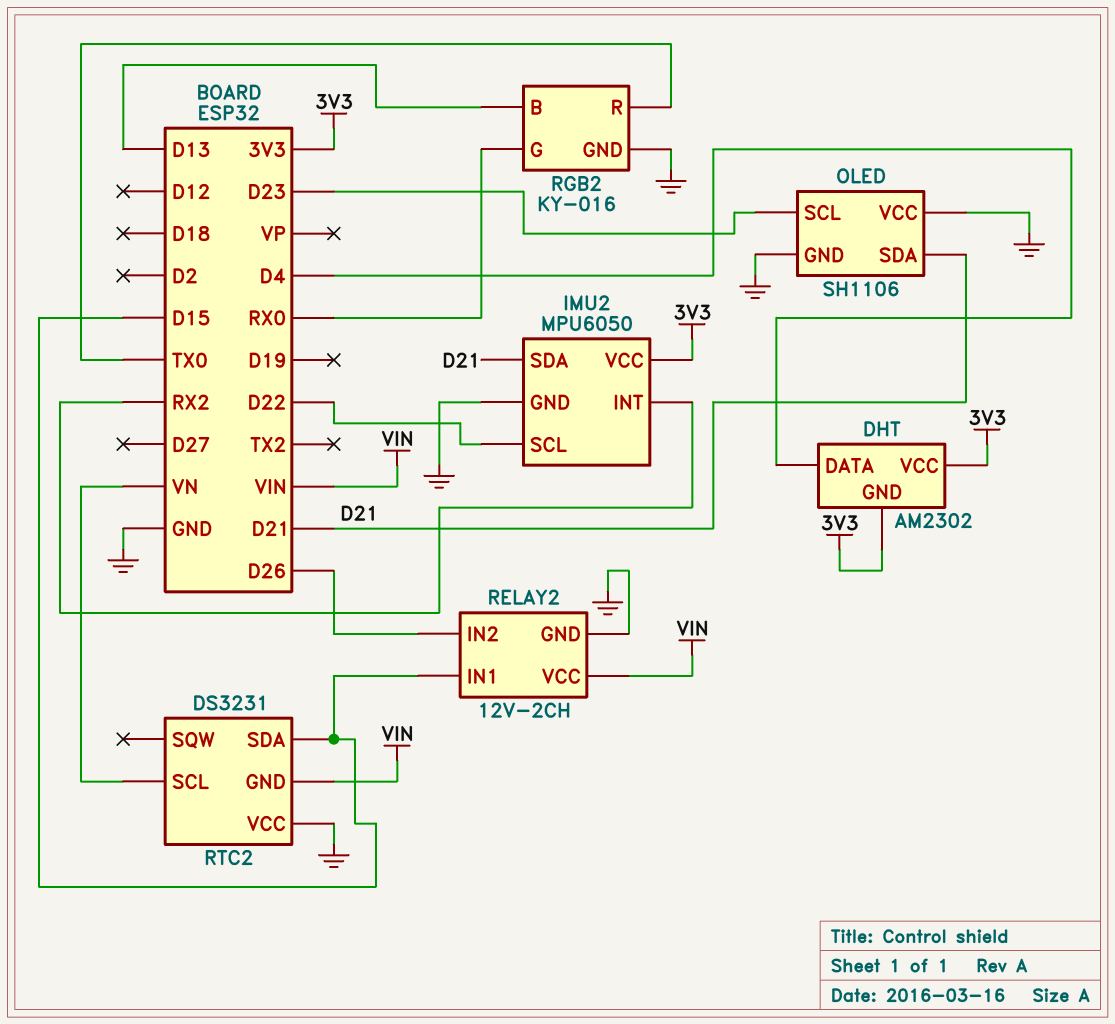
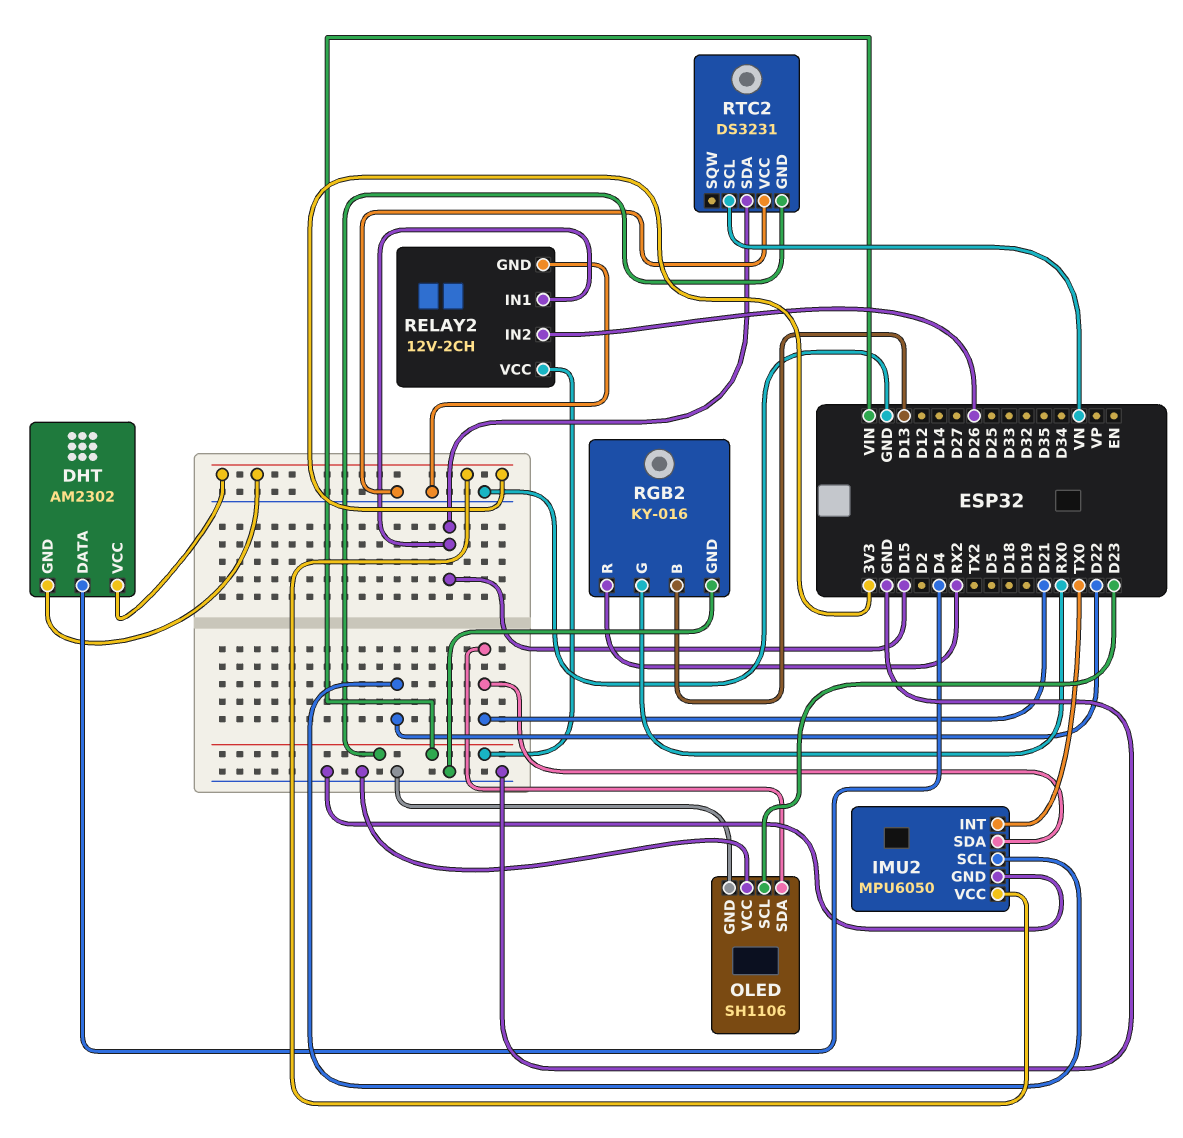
IMU2 pin INT: RX2 -> TX0
RGB2 pin R: TX0 -> RX2

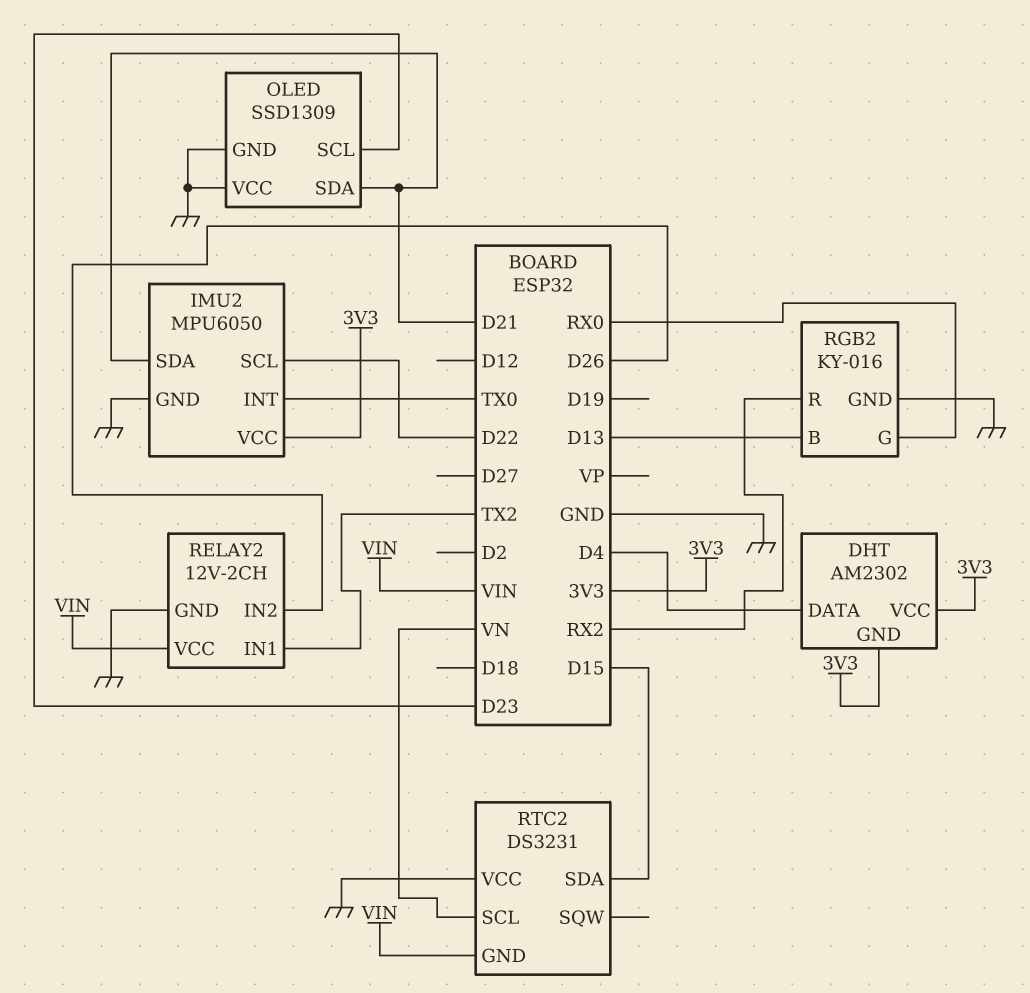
OLED: SH1106 -> SSD1309
RELAY2 pin IN1: D15 -> TX2

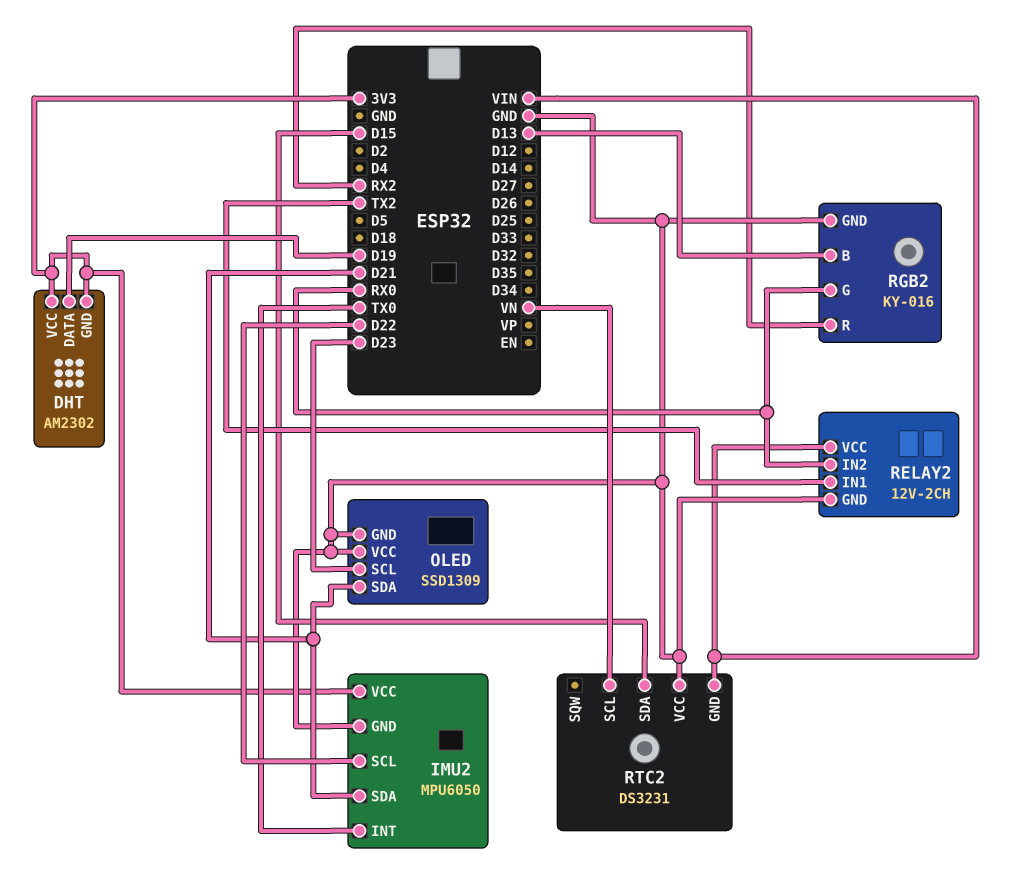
DHT pin DATA: D4 -> D19
RELAY2 pin IN2: D26 -> RX0

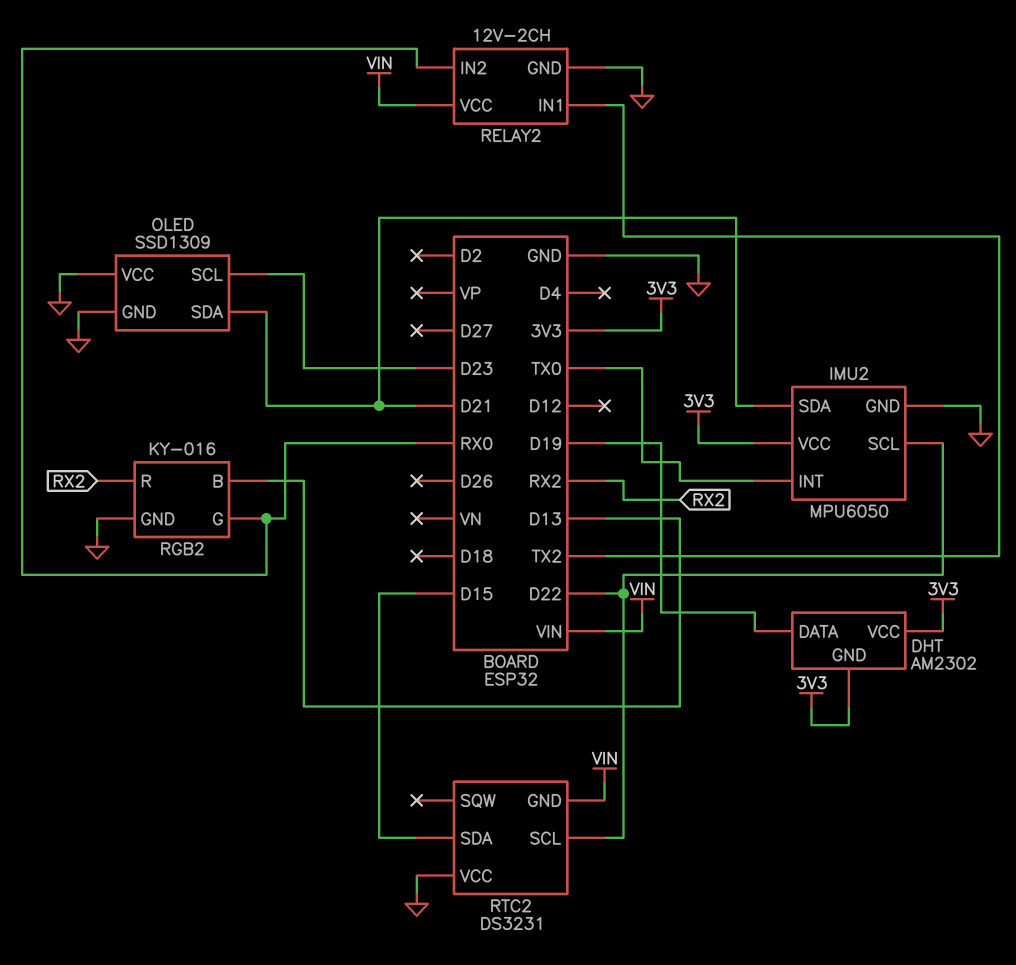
RTC2 pin SCL: VN -> D22

